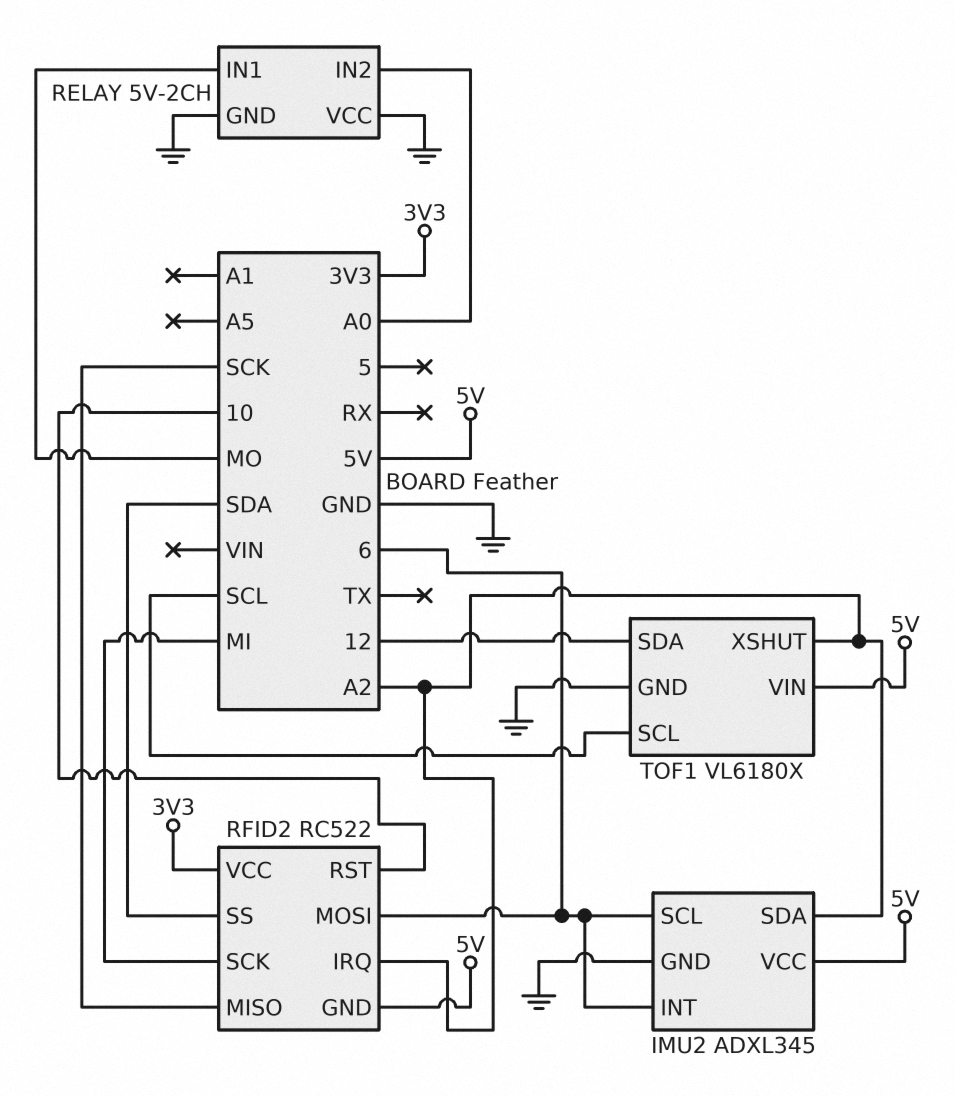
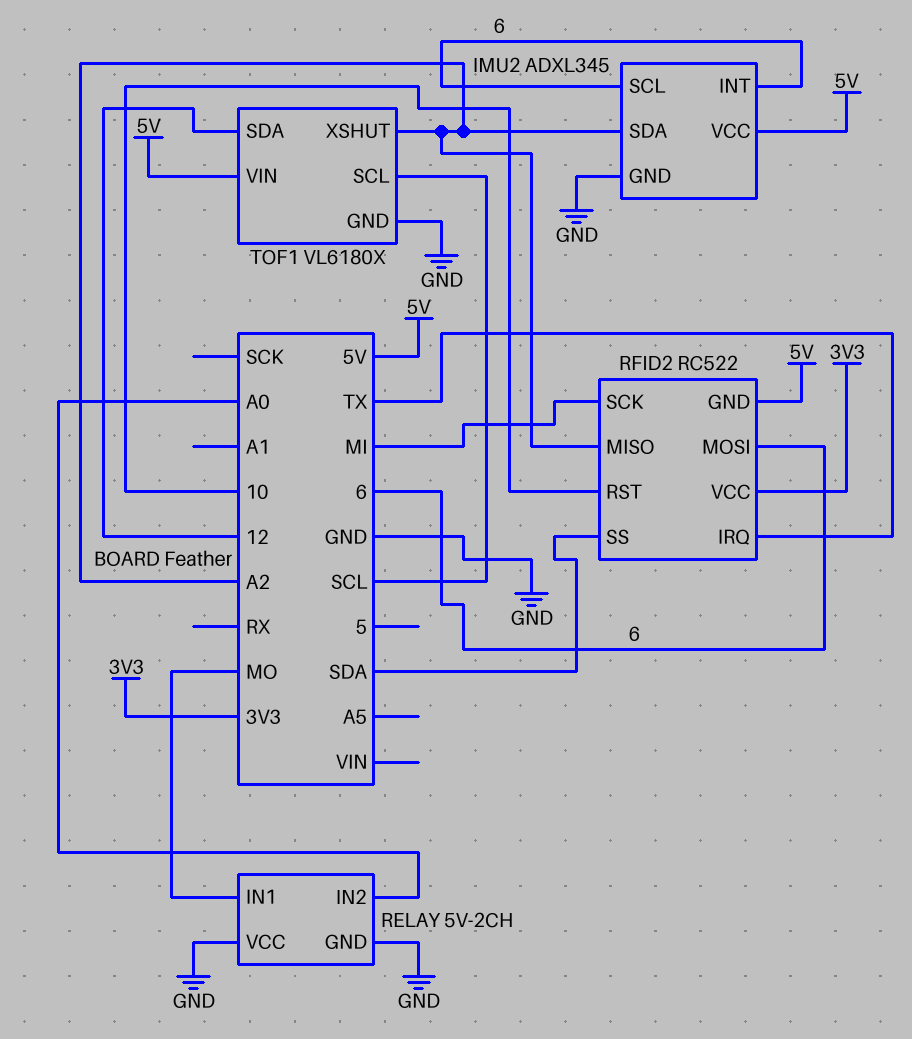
RFID2 pin IRQ: A2 -> TX
RFID2 pin MISO: SCK -> A2

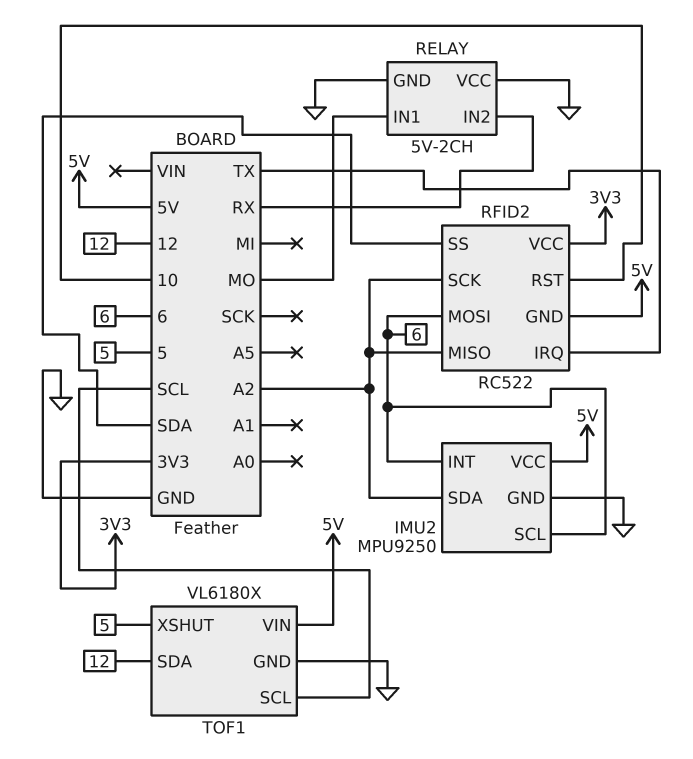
IMU2: ADXL345 -> MPU9250
RELAY pin IN2: A0 -> RX
RFID2 pin SCK: MI -> A2
TOF1 pin XSHUT: A2 -> 5

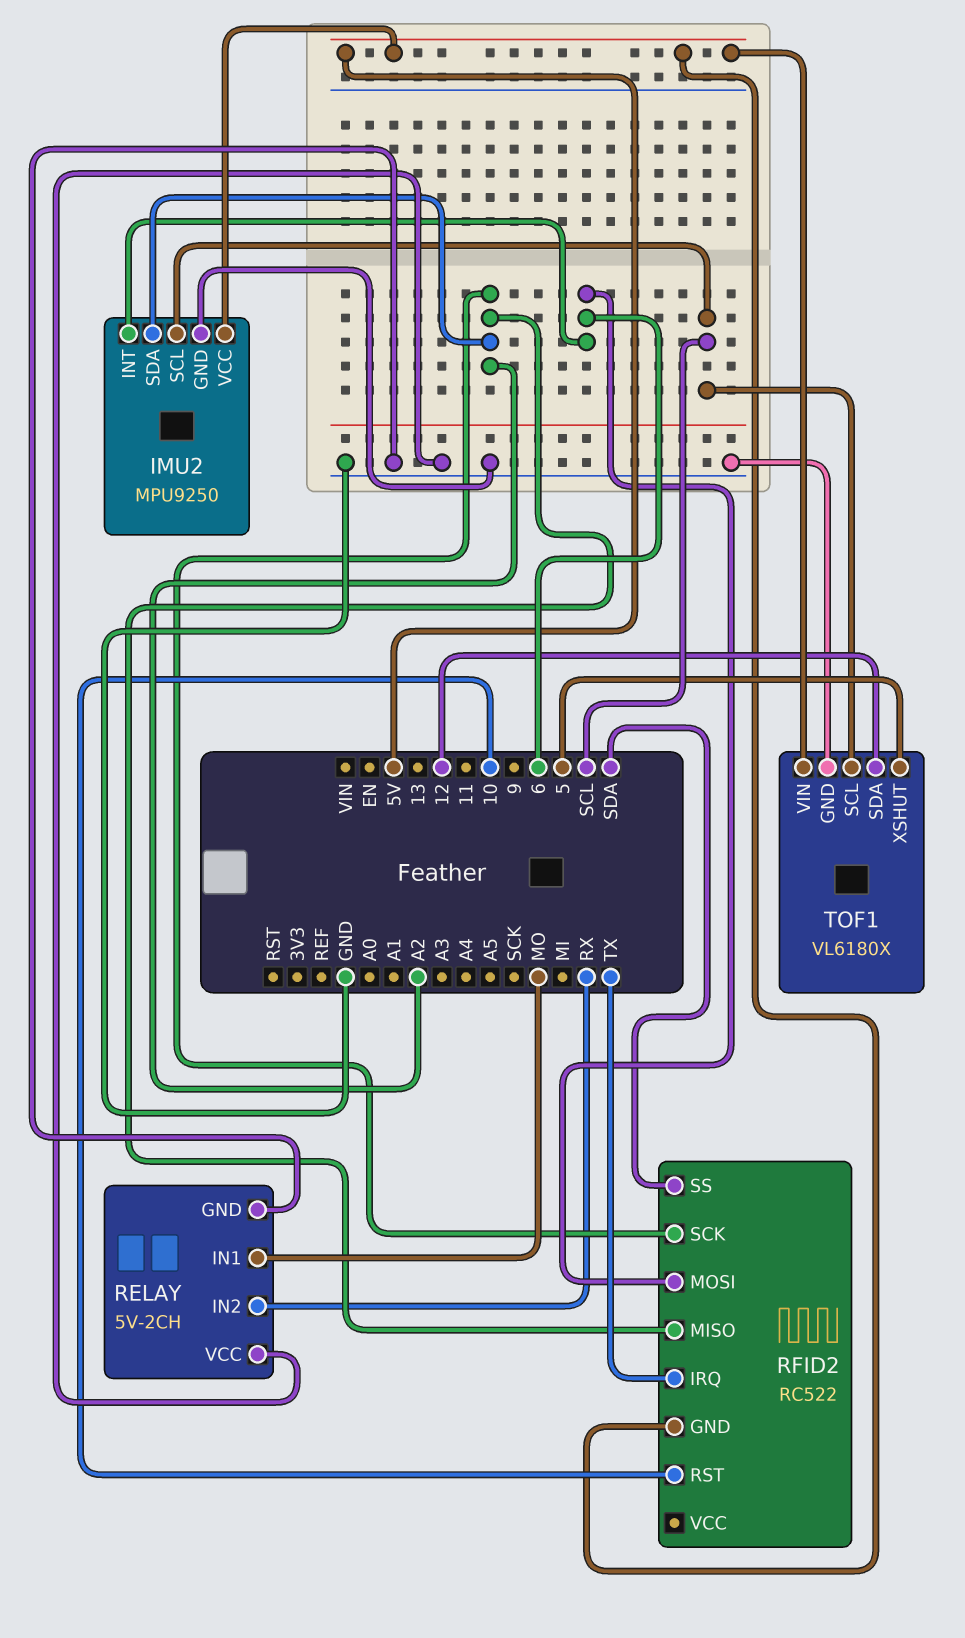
IMU2 pin SCL: 6 -> SCL
RFID2 pin VCC: 3V3 -> none

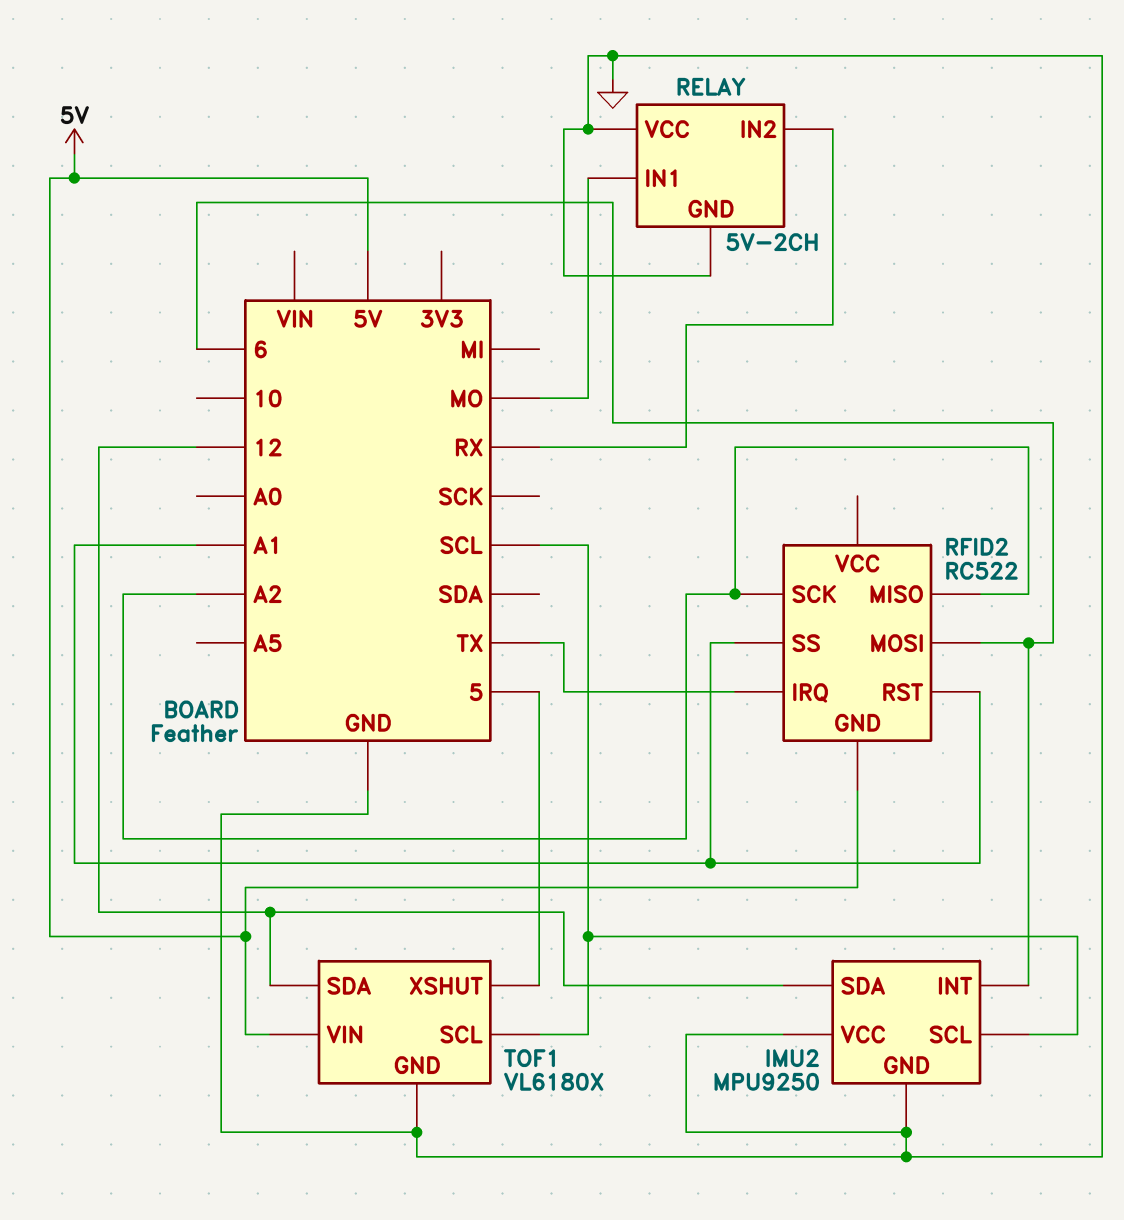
IMU2 pin SDA: A2 -> 12
IMU2 pin VCC: 5V -> GND
RFID2 pin RST: 10 -> A1
RFID2 pin SS: SDA -> A1

